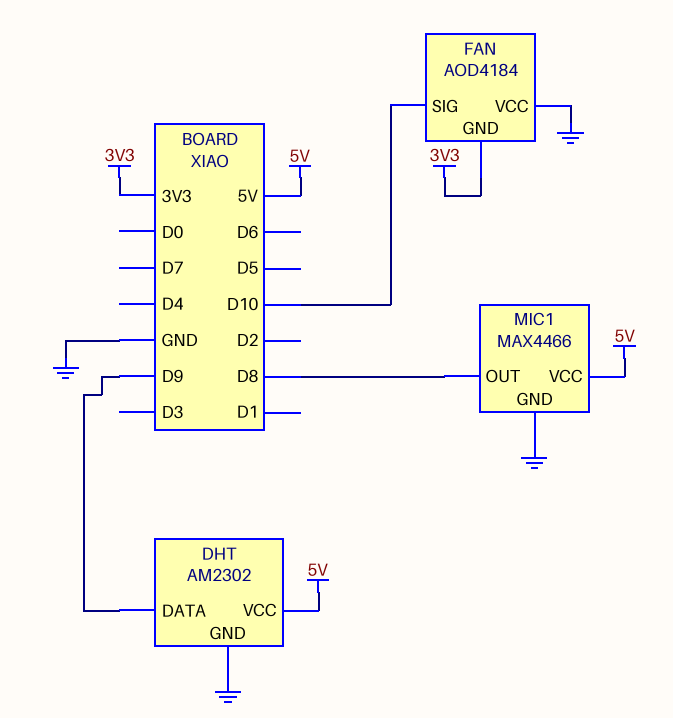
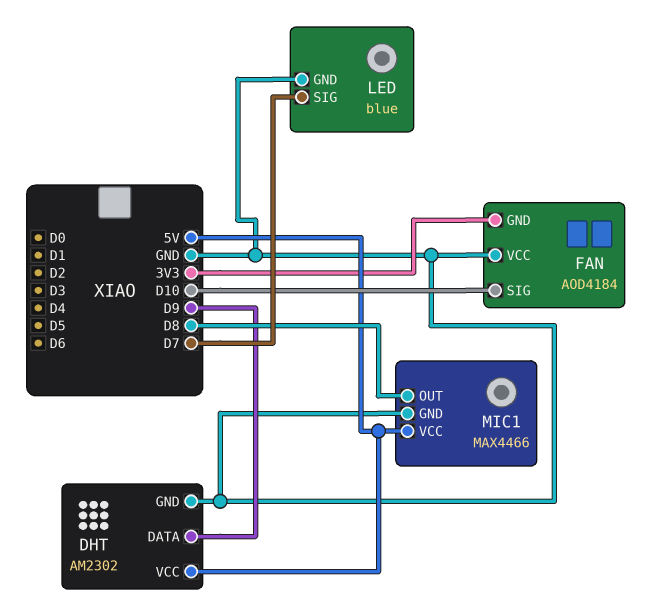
LED: none -> blue
LED pin GND: none -> GND
LED pin SIG: none -> D7

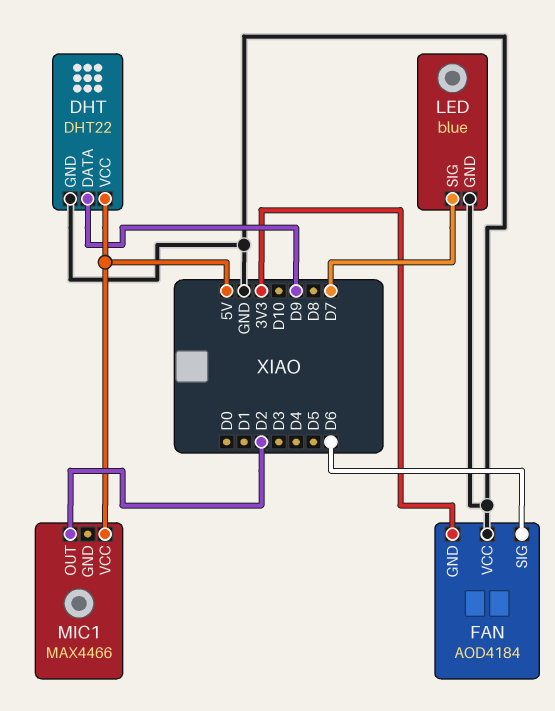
DHT: AM2302 -> DHT22
FAN pin SIG: D10 -> D6
MIC1 pin GND: GND -> none
MIC1 pin OUT: D8 -> D2

